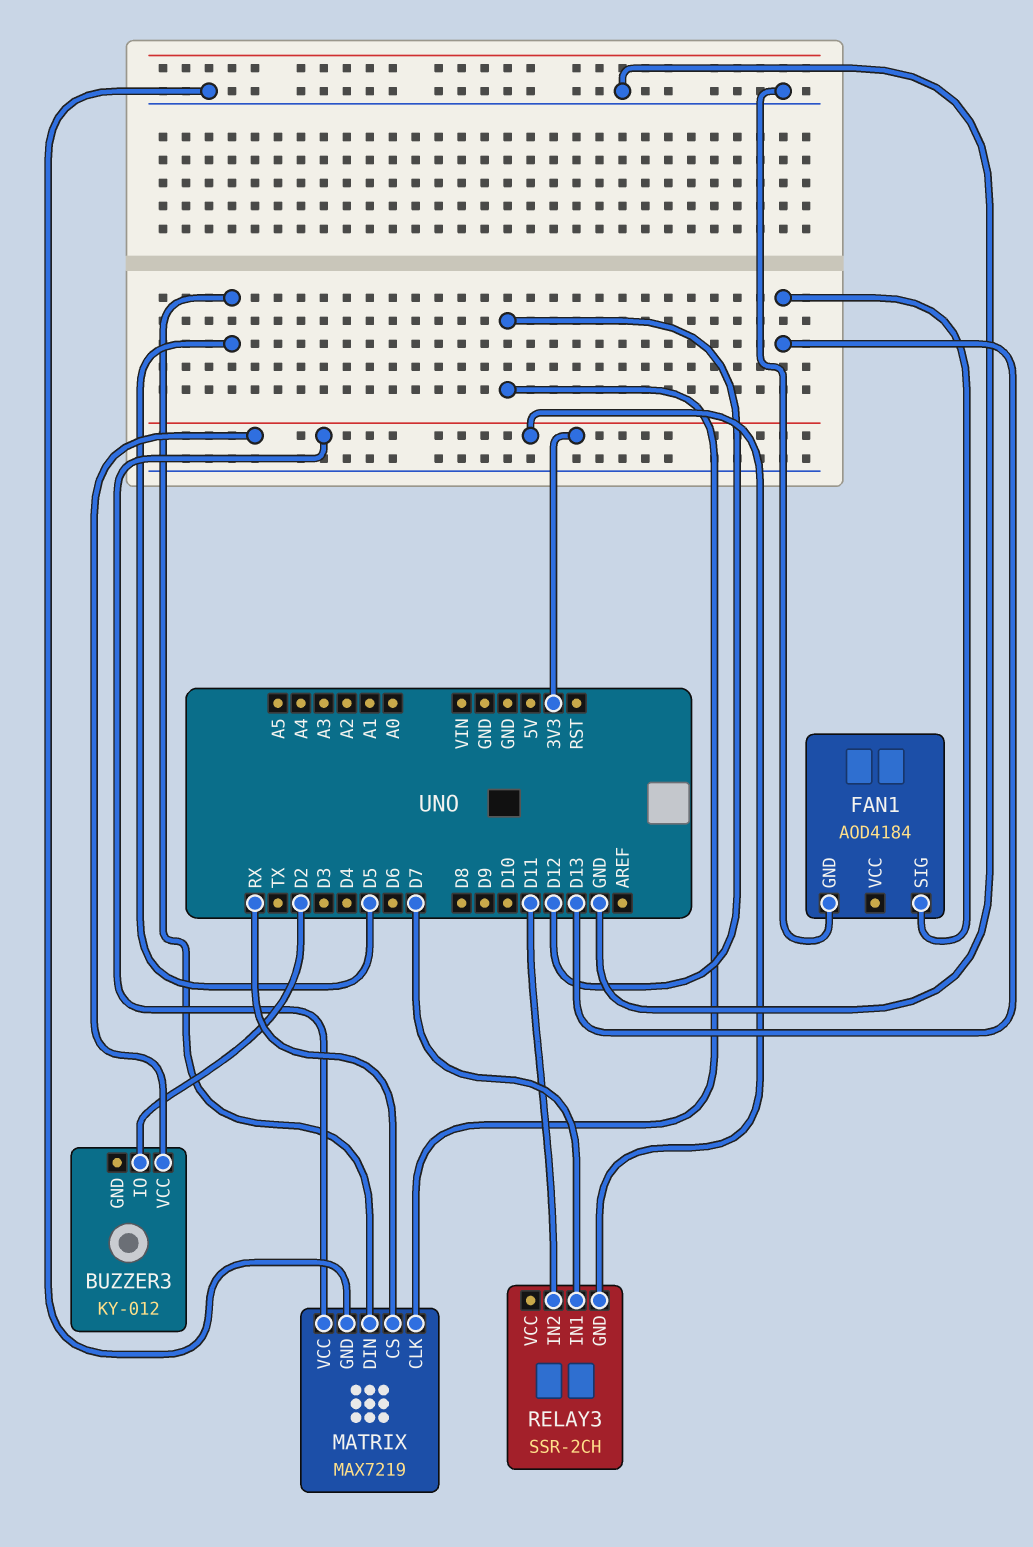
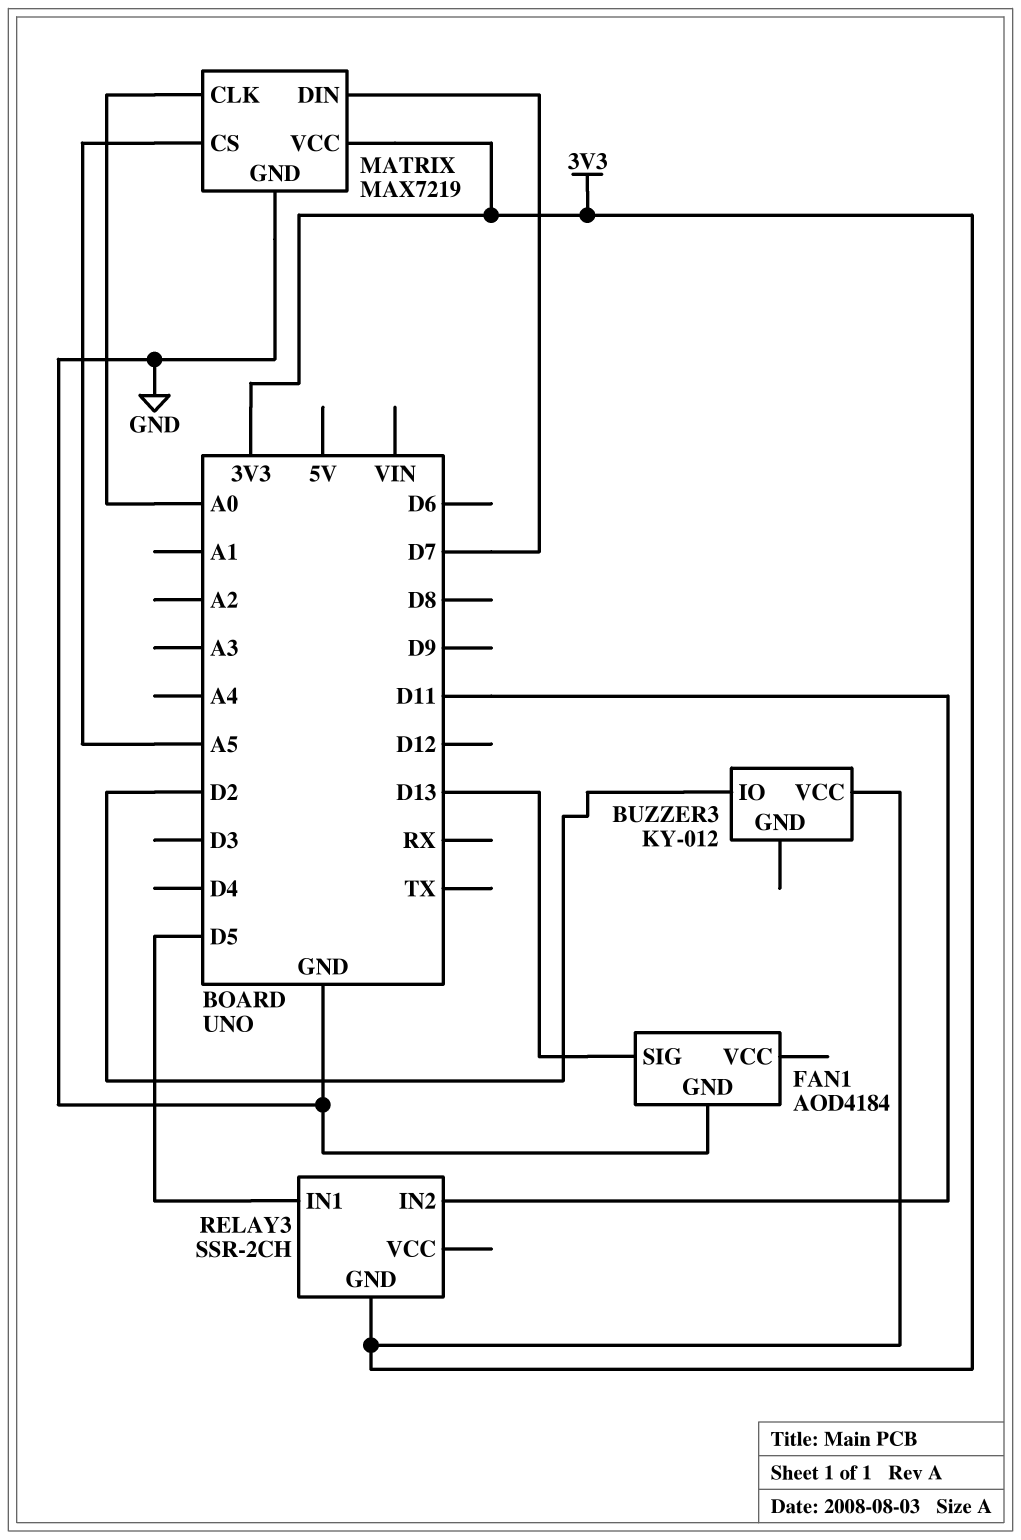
MATRIX pin CLK: D12 -> A0
MATRIX pin CS: RX -> A5
MATRIX pin DIN: D5 -> D7
RELAY3 pin IN1: D7 -> D5

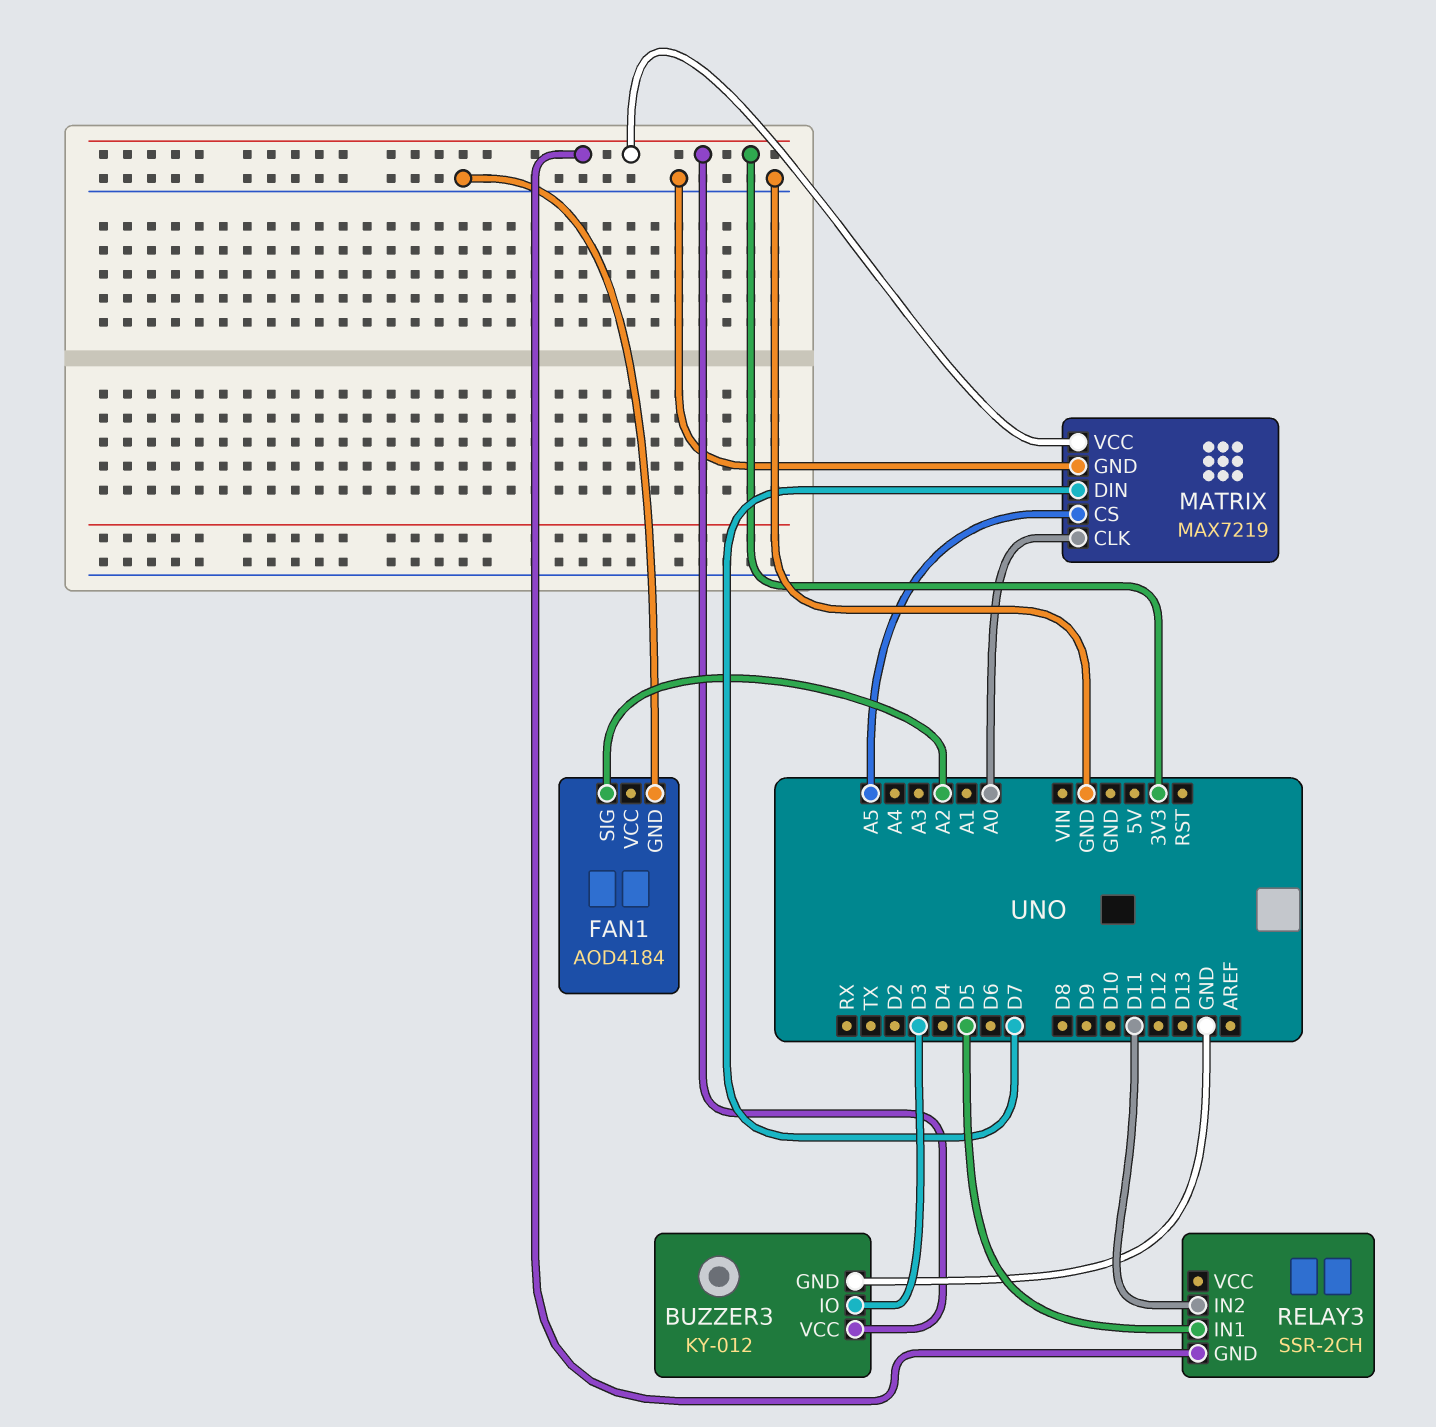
BUZZER3 pin GND: none -> GND
BUZZER3 pin IO: D2 -> D3
FAN1 pin SIG: D13 -> A2

